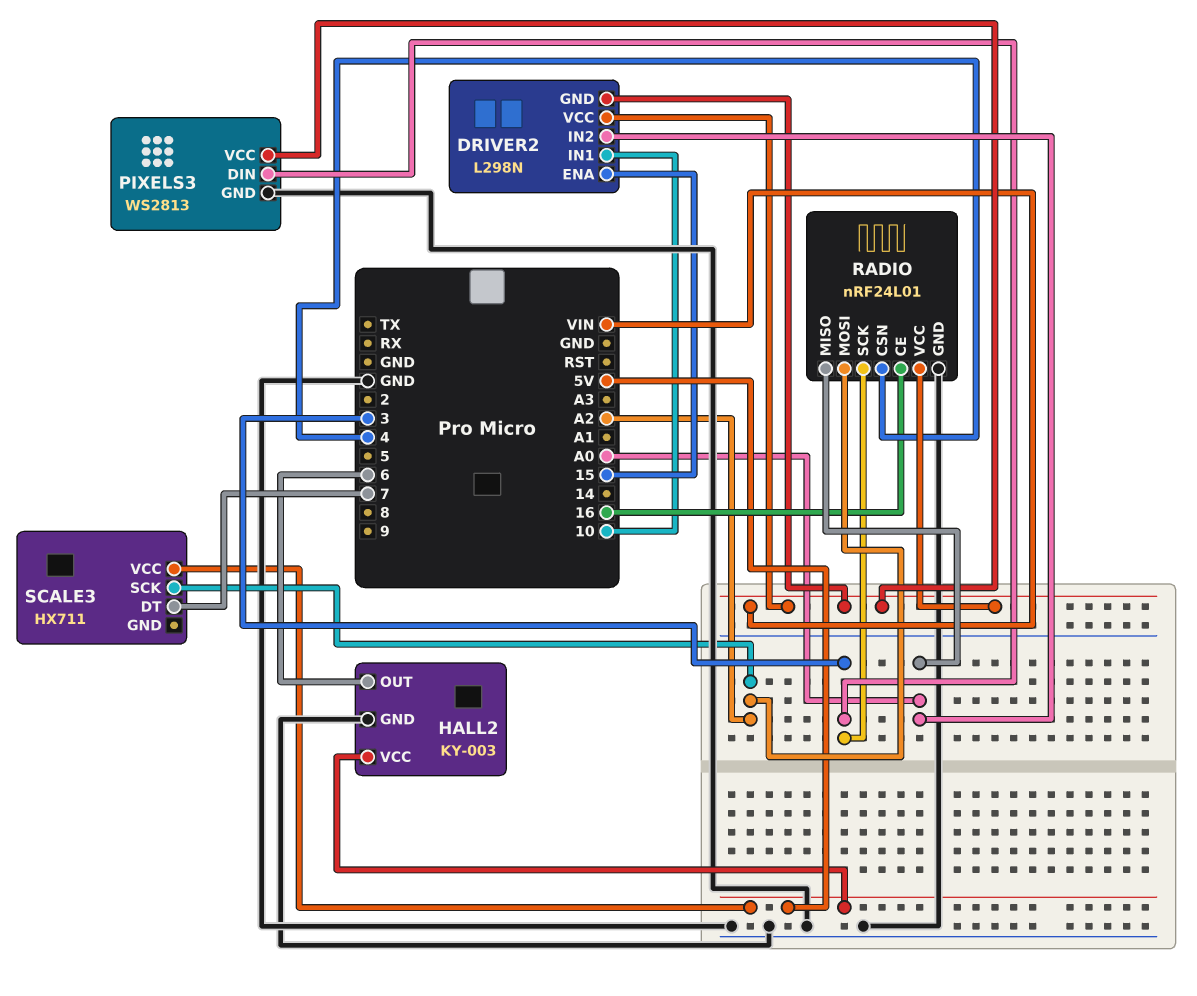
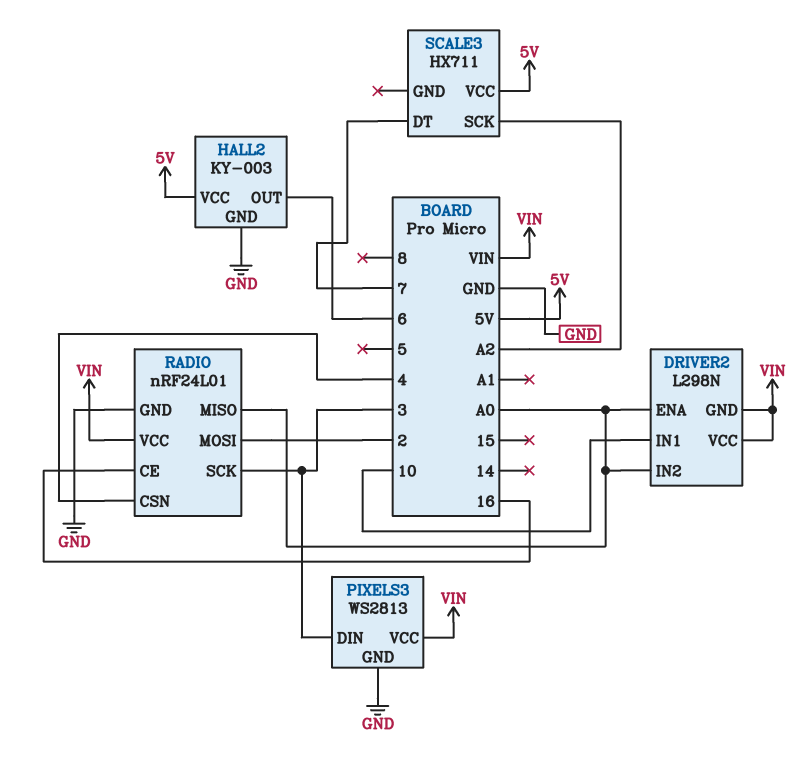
DRIVER2 pin ENA: 15 -> A0
RADIO pin MOSI: A2 -> 2

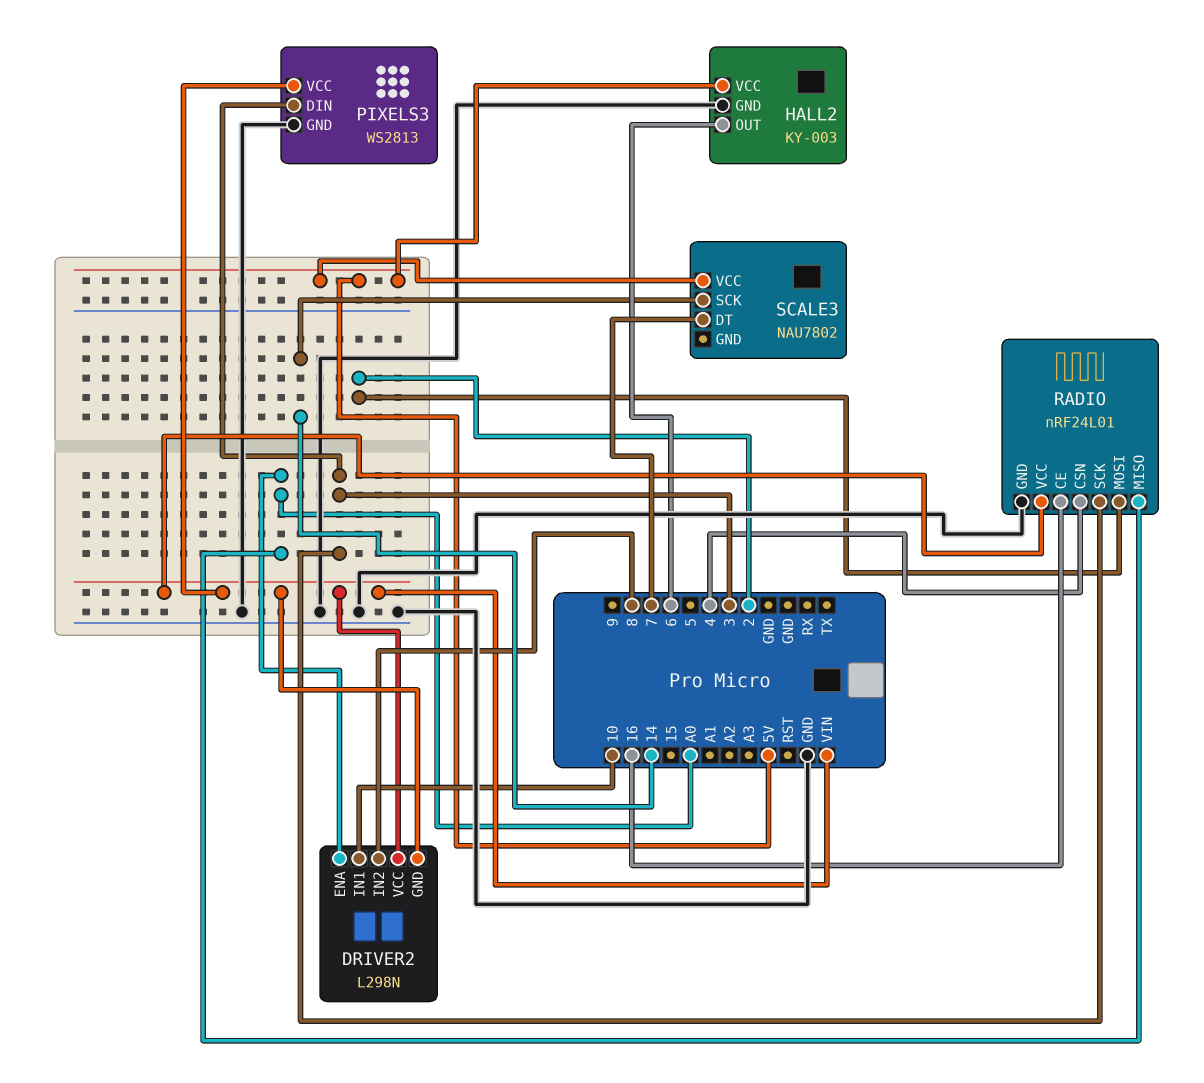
DRIVER2 pin IN2: A0 -> 8
SCALE3: HX711 -> NAU7802
SCALE3 pin SCK: A2 -> 14

